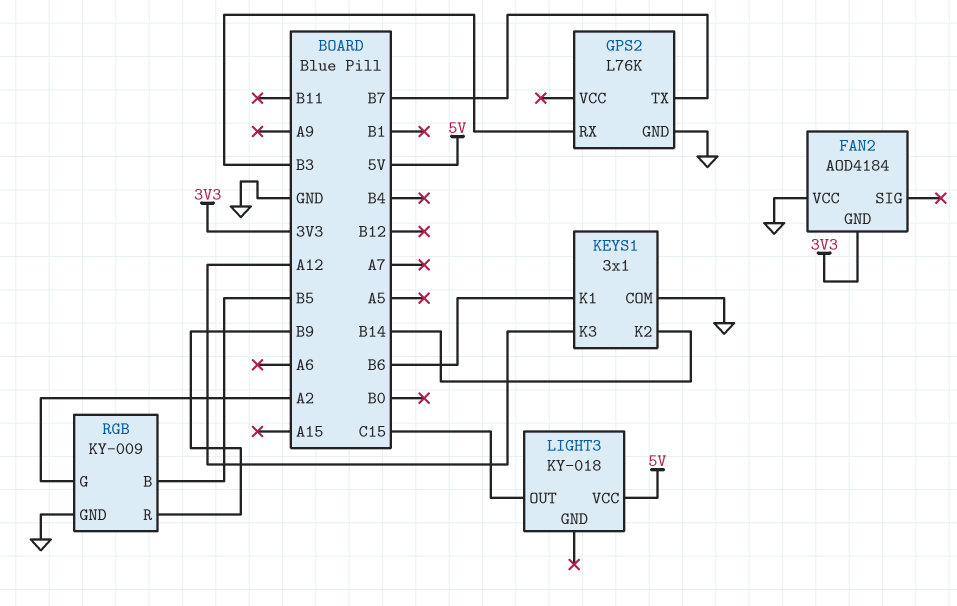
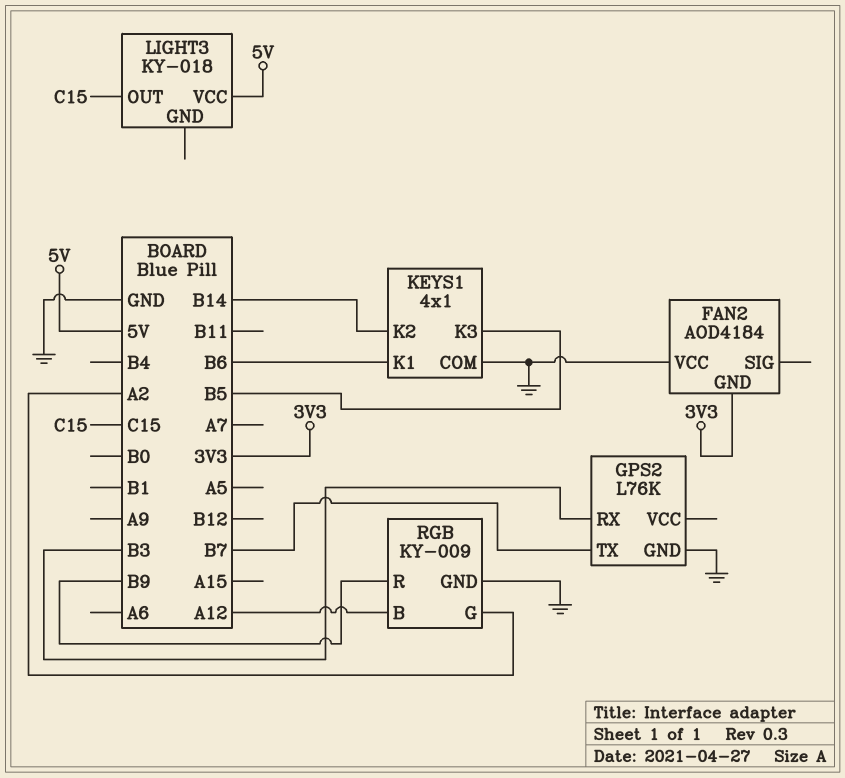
KEYS1: 3x1 -> 4x1
KEYS1 pin K3: A12 -> B5
RGB pin B: B5 -> A12

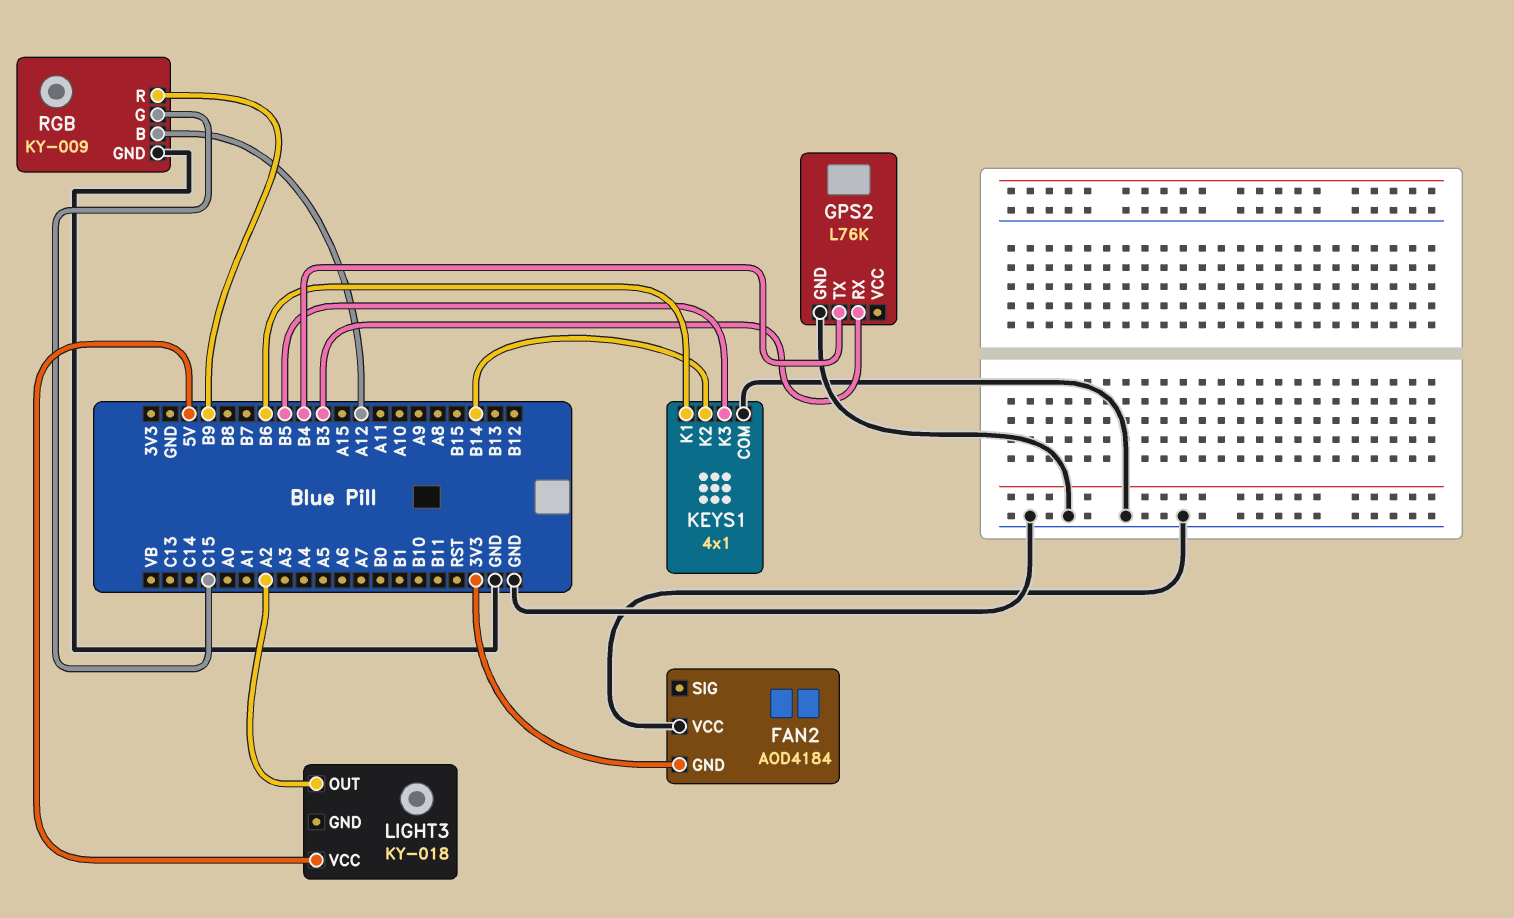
GPS2 pin TX: B7 -> B4
LIGHT3 pin OUT: C15 -> A2
RGB pin G: A2 -> C15

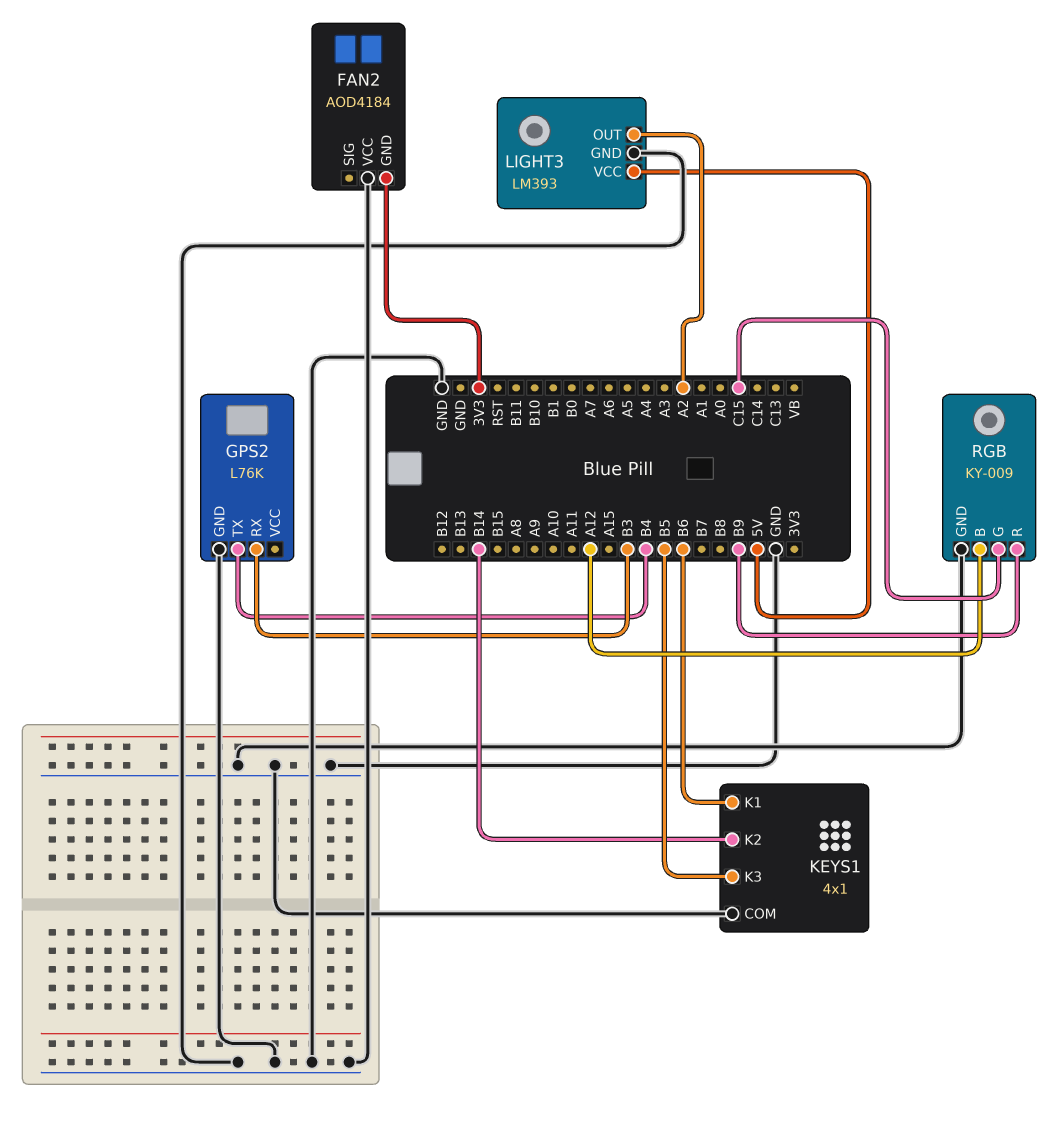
LIGHT3: KY-018 -> LM393
LIGHT3 pin GND: none -> GND

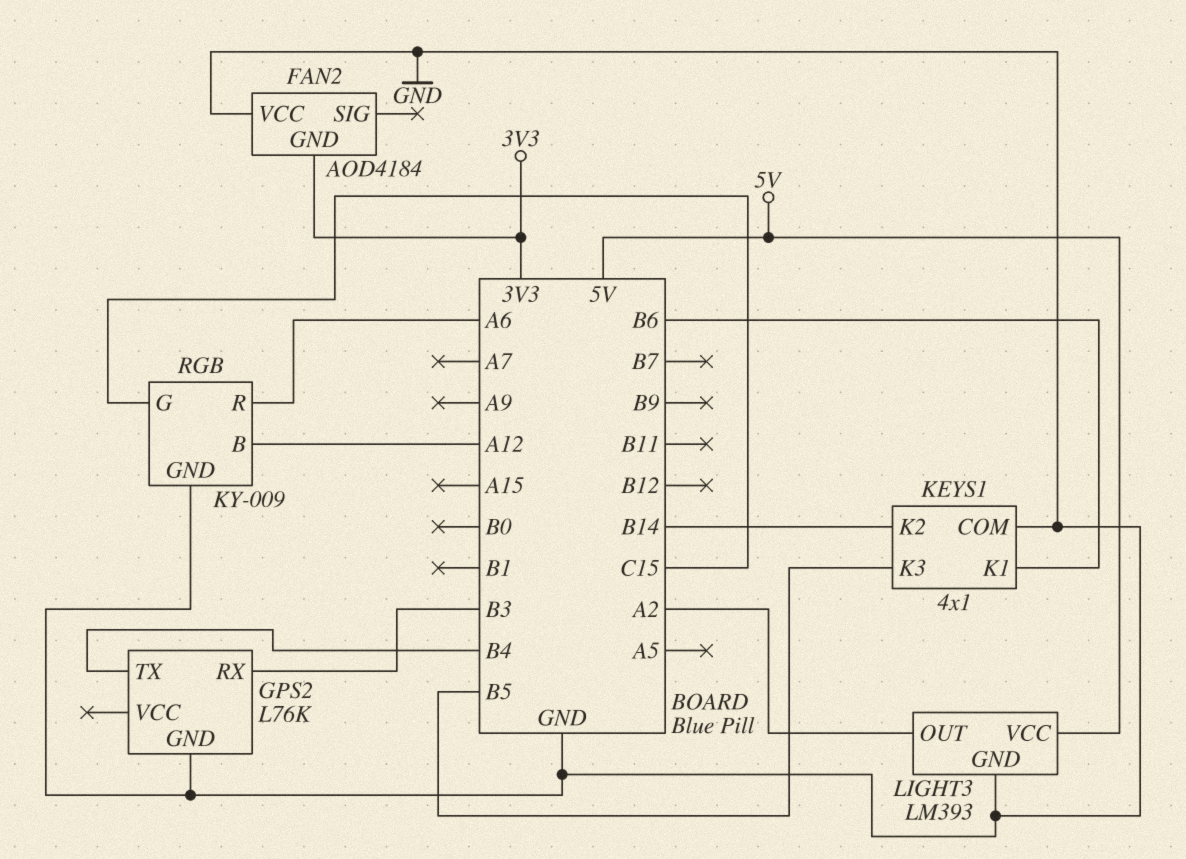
RGB pin R: B9 -> A6

